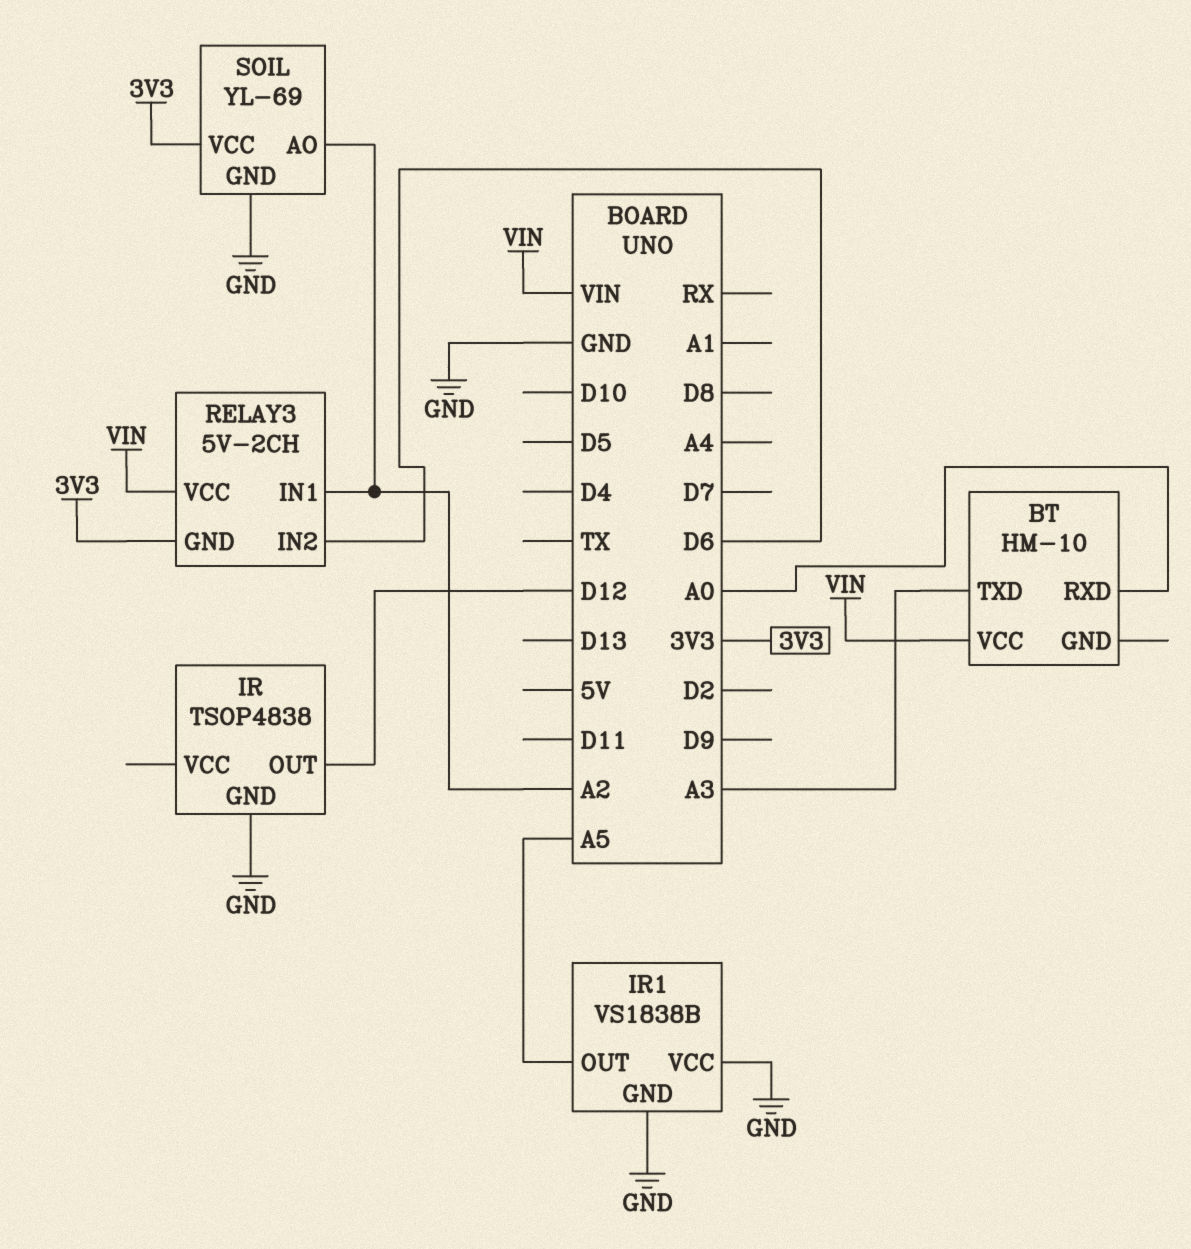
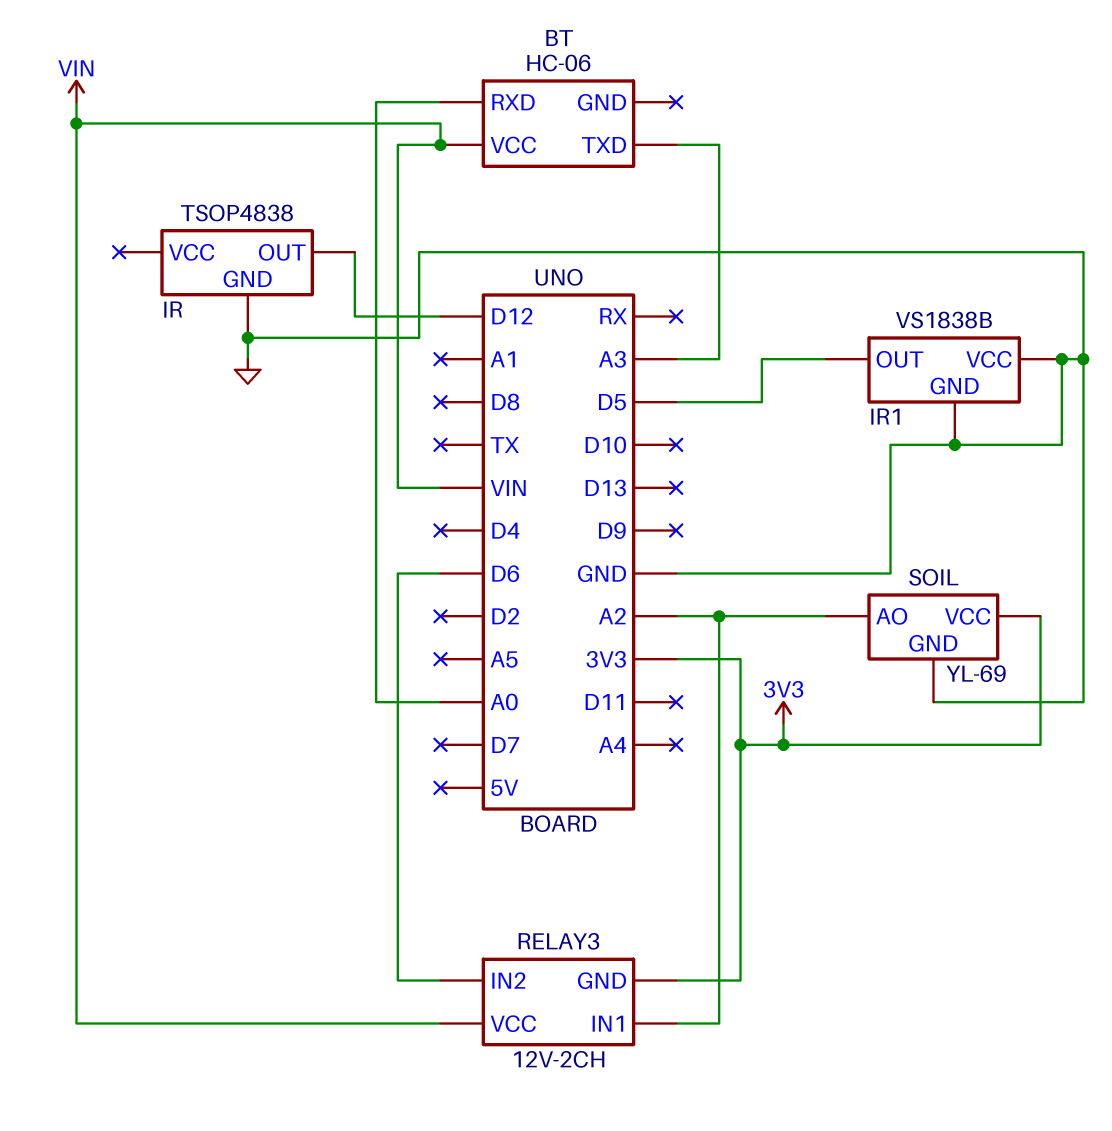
BT: HM-10 -> HC-06
IR1 pin OUT: A5 -> D5
RELAY3: 5V-2CH -> 12V-2CH

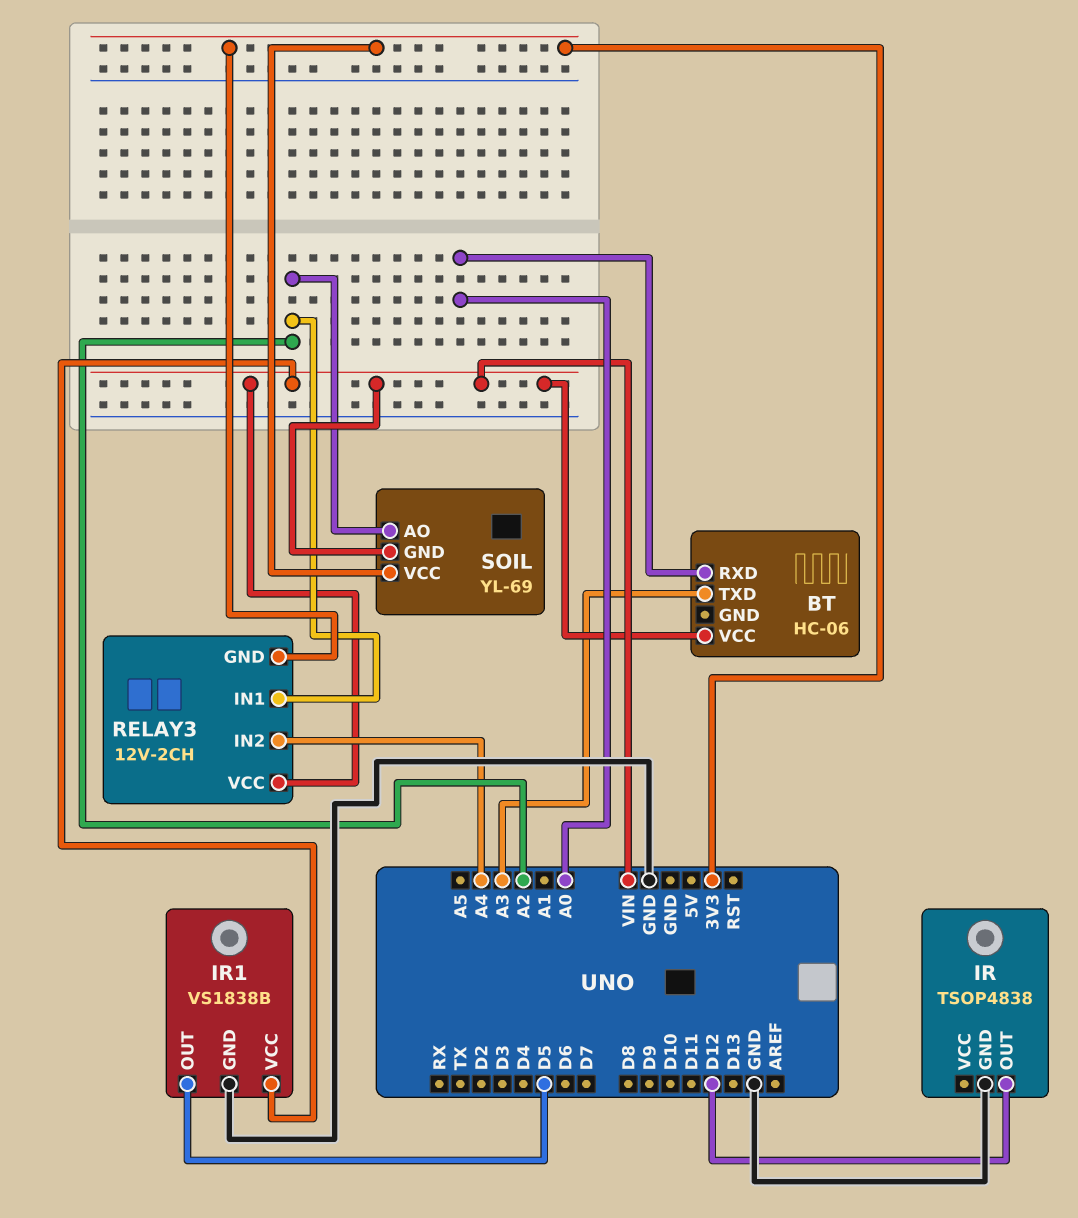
IR1 pin VCC: GND -> VIN
RELAY3 pin IN2: D6 -> A4
SOIL pin GND: GND -> VIN

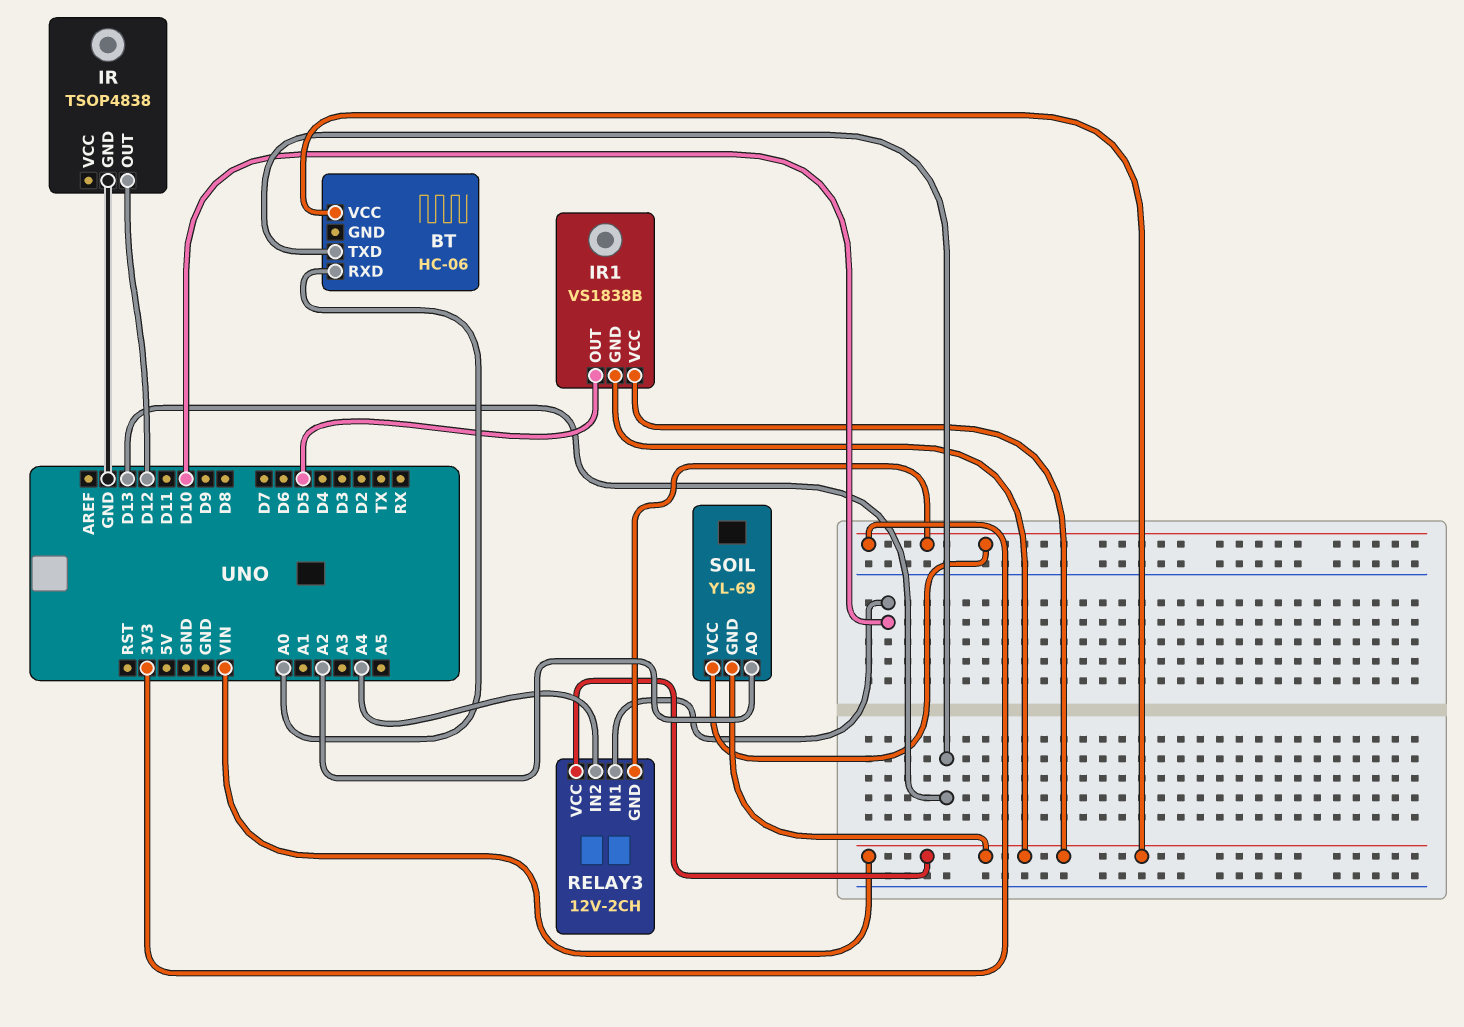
BT pin TXD: A3 -> D13
IR1 pin GND: GND -> VIN
RELAY3 pin IN1: A2 -> D10

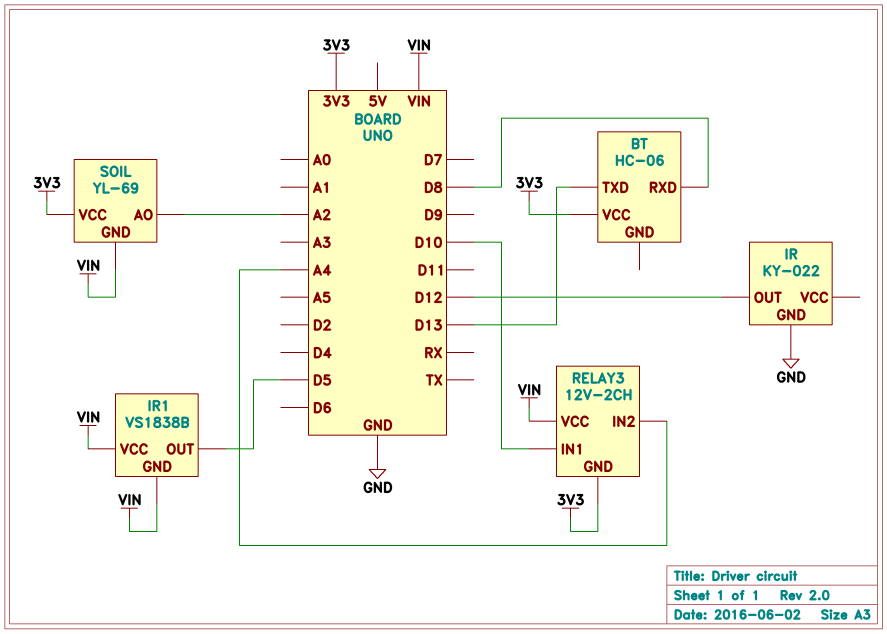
BT pin RXD: A0 -> D8
BT pin VCC: VIN -> 3V3
IR: TSOP4838 -> KY-022

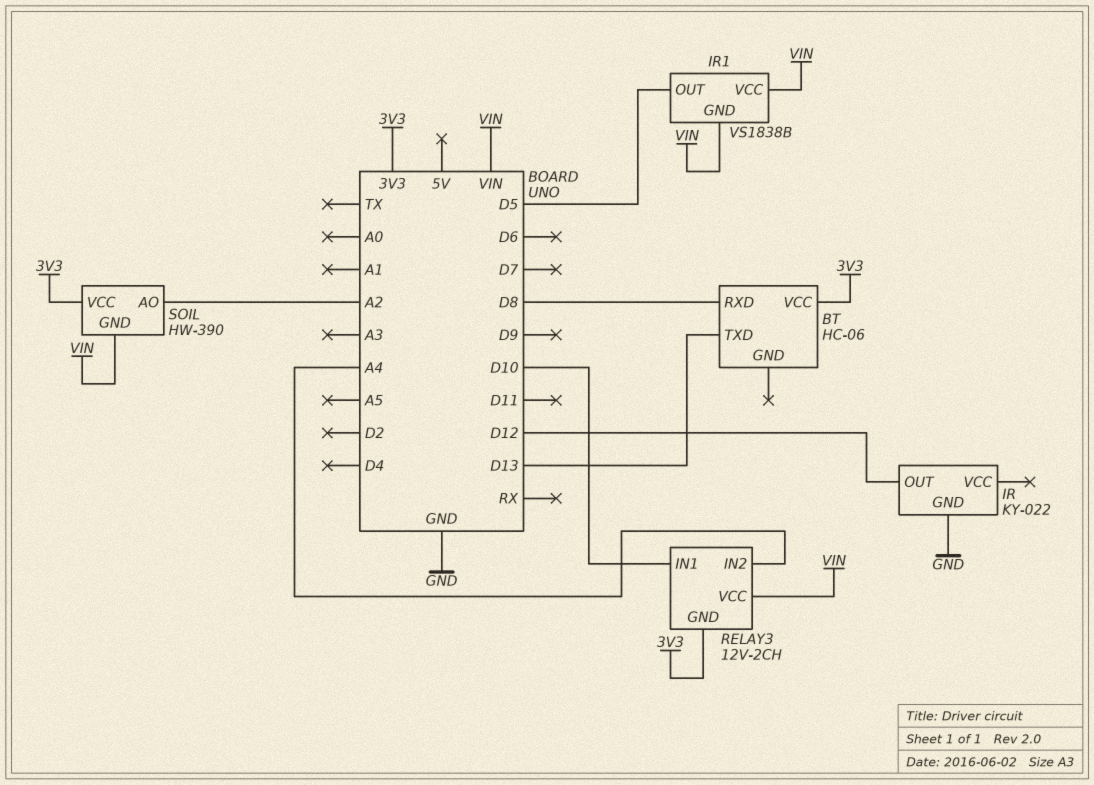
SOIL: YL-69 -> HW-390

